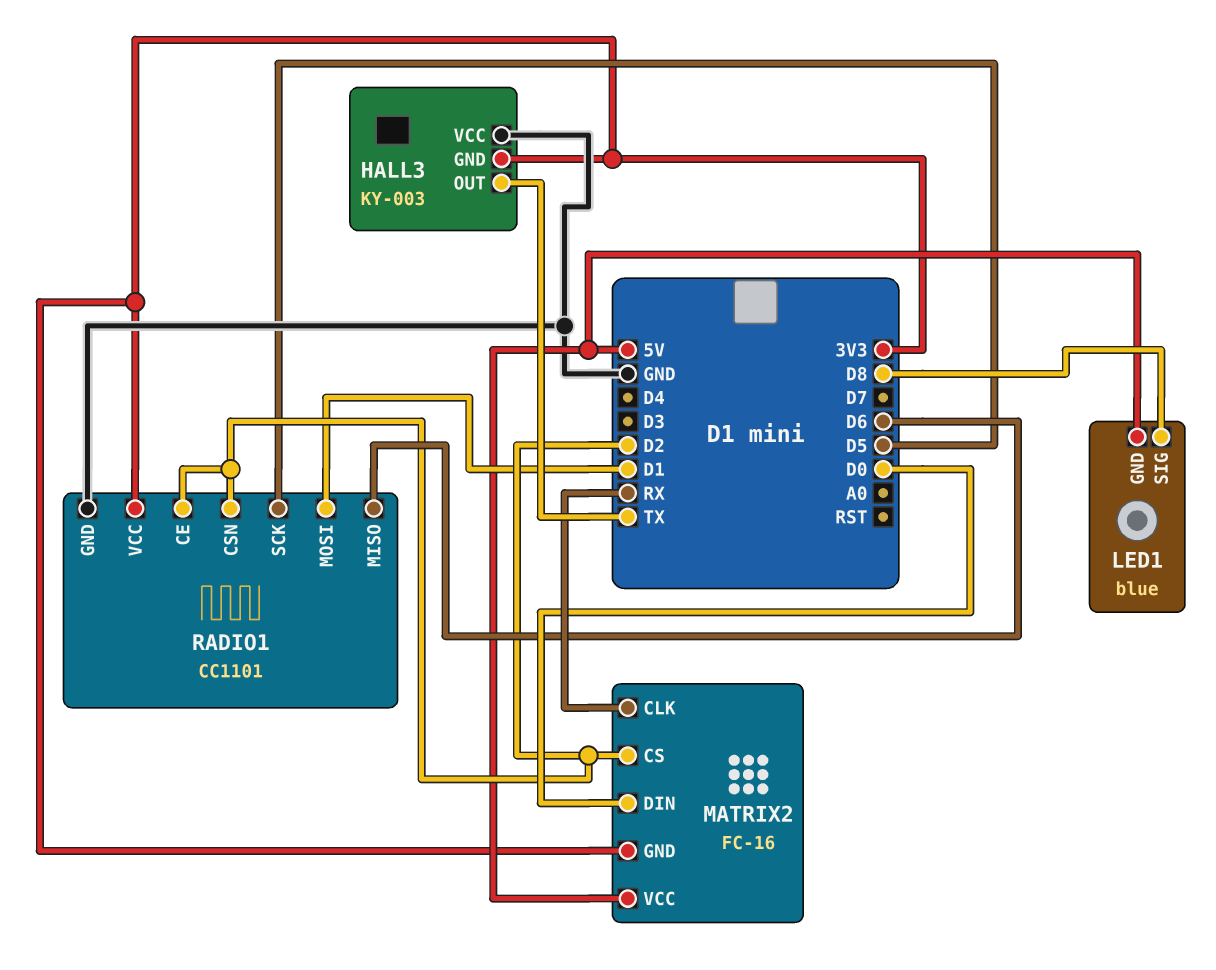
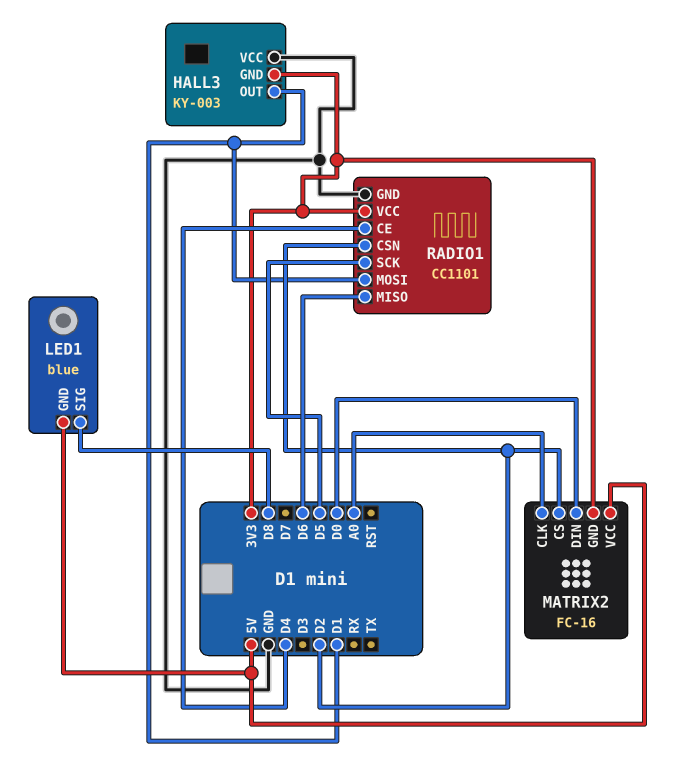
HALL3 pin OUT: TX -> D1
MATRIX2 pin CLK: RX -> A0
RADIO1 pin CE: D2 -> D4

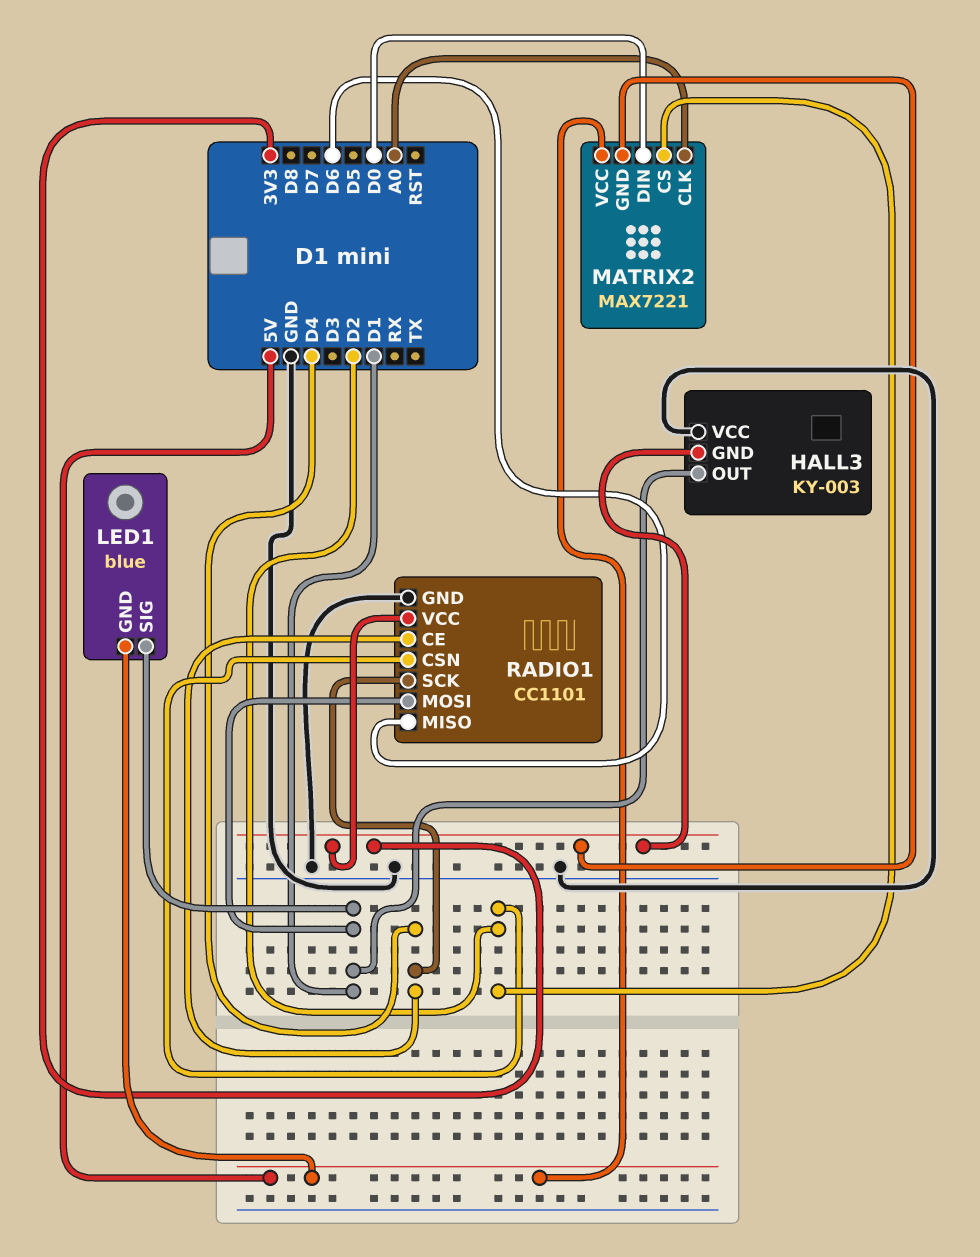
LED1 pin SIG: D8 -> D1
MATRIX2: FC-16 -> MAX7221
RADIO1 pin SCK: D5 -> D4

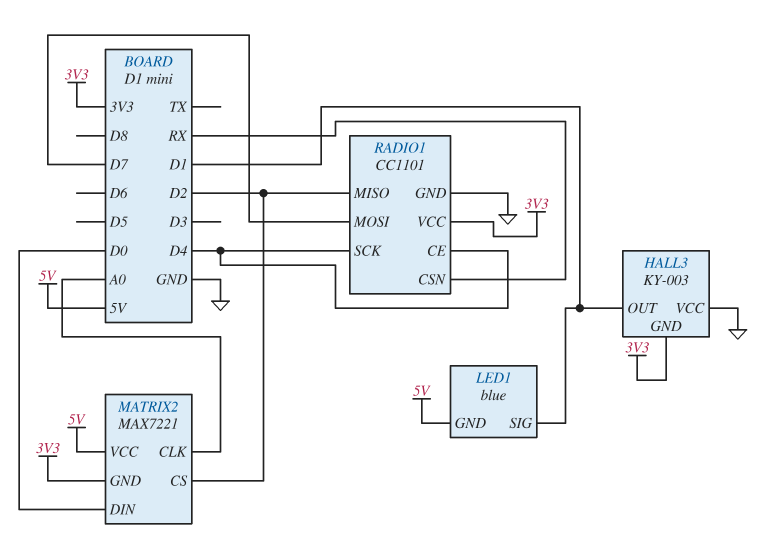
RADIO1 pin CSN: D2 -> RX
RADIO1 pin MISO: D6 -> D2
RADIO1 pin MOSI: D1 -> D7

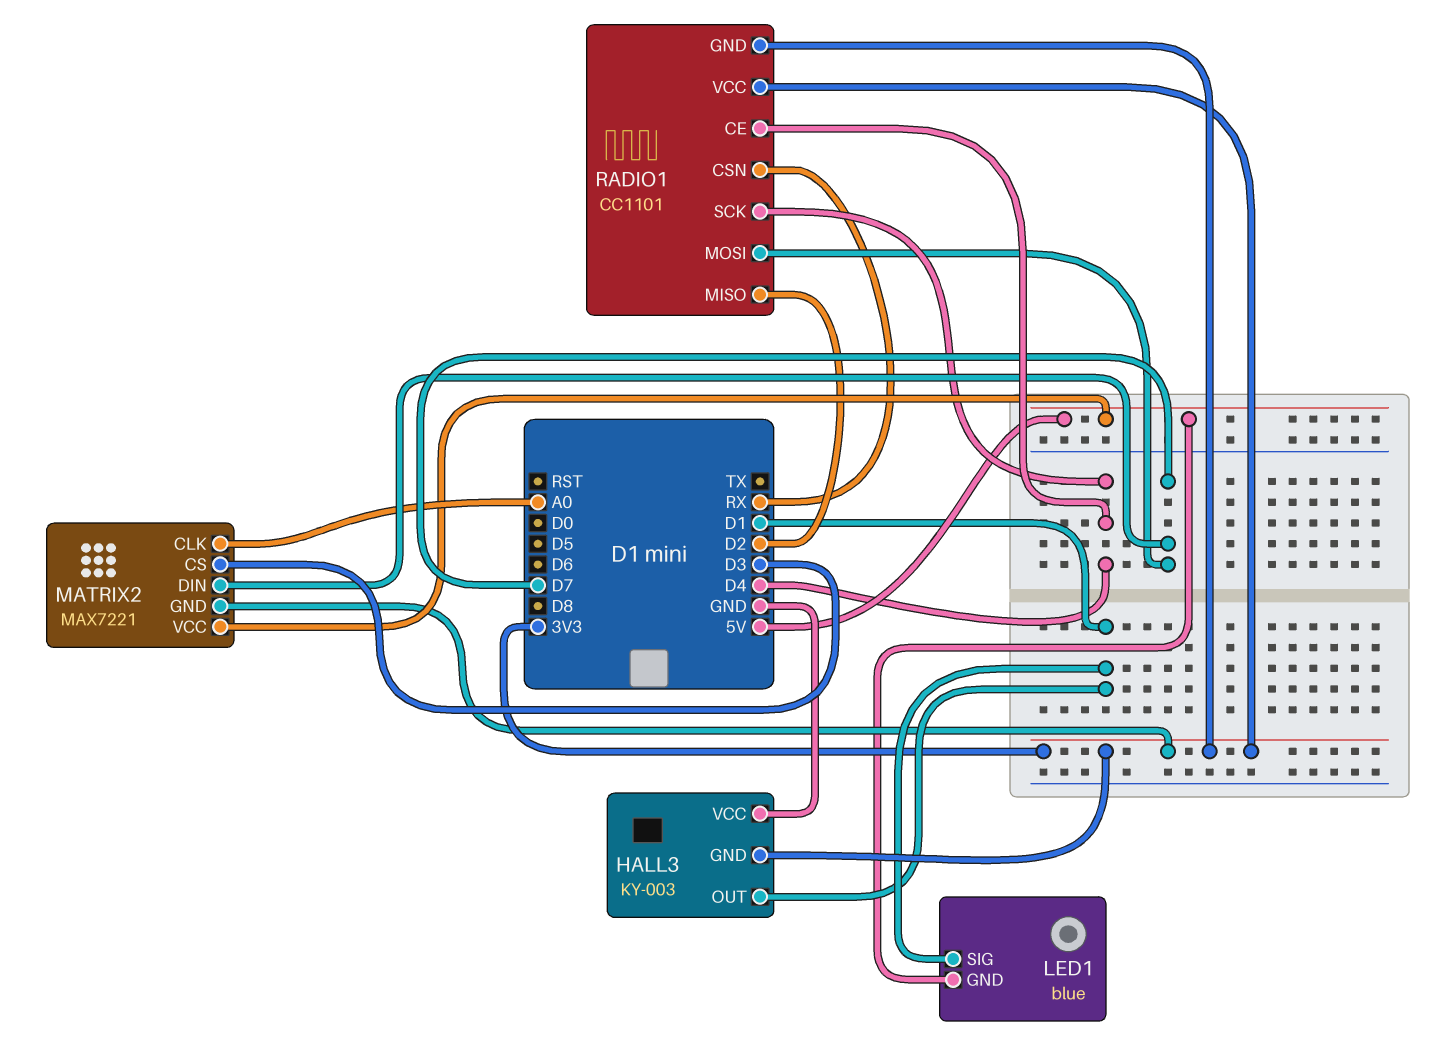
MATRIX2 pin CS: D2 -> D3
MATRIX2 pin DIN: D0 -> D7
RADIO1 pin GND: GND -> 3V3

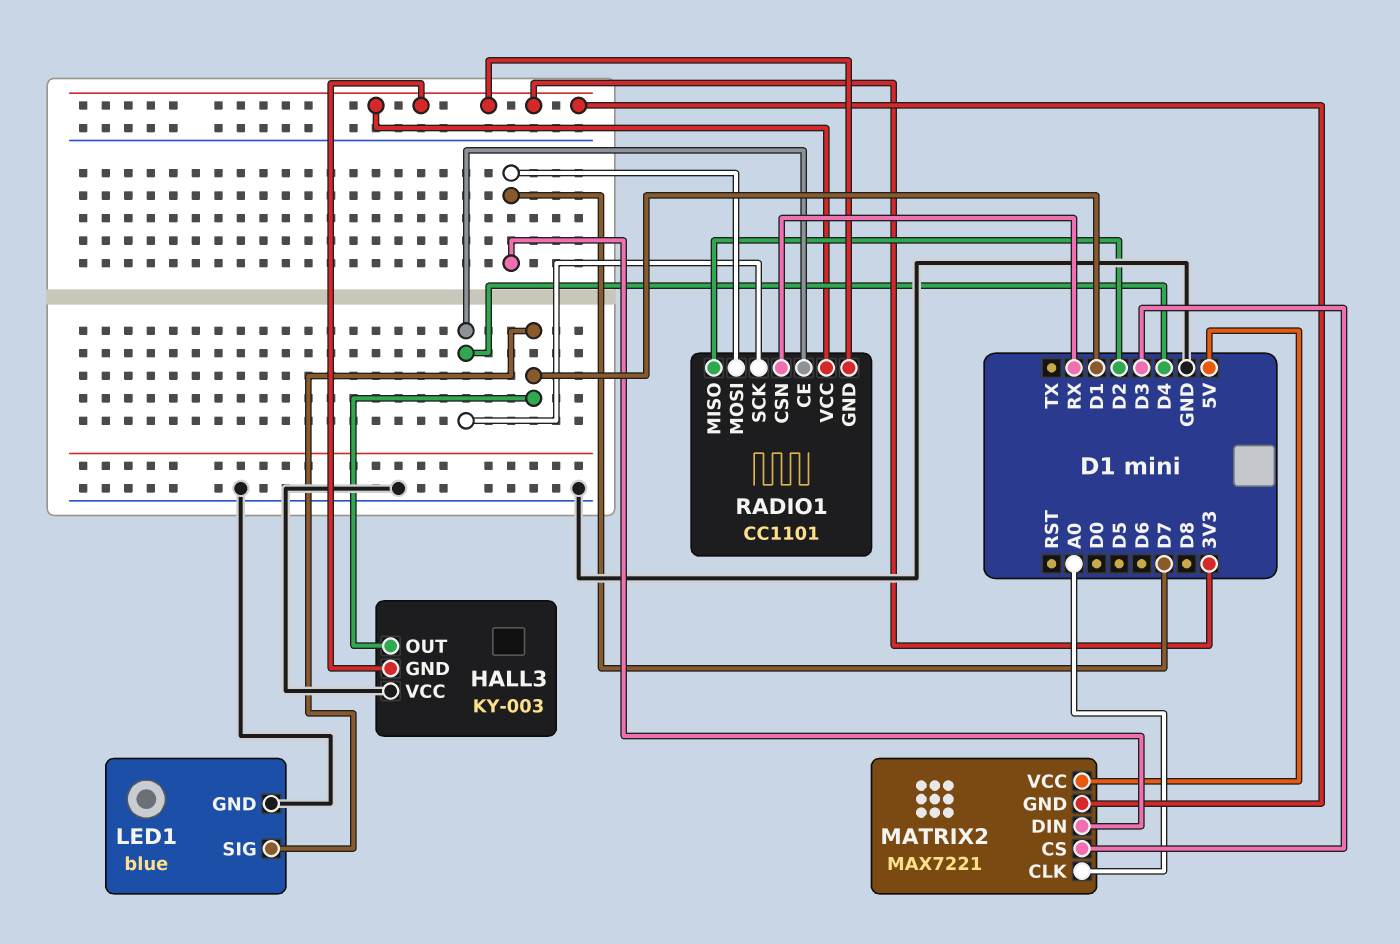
LED1 pin GND: 5V -> GND

